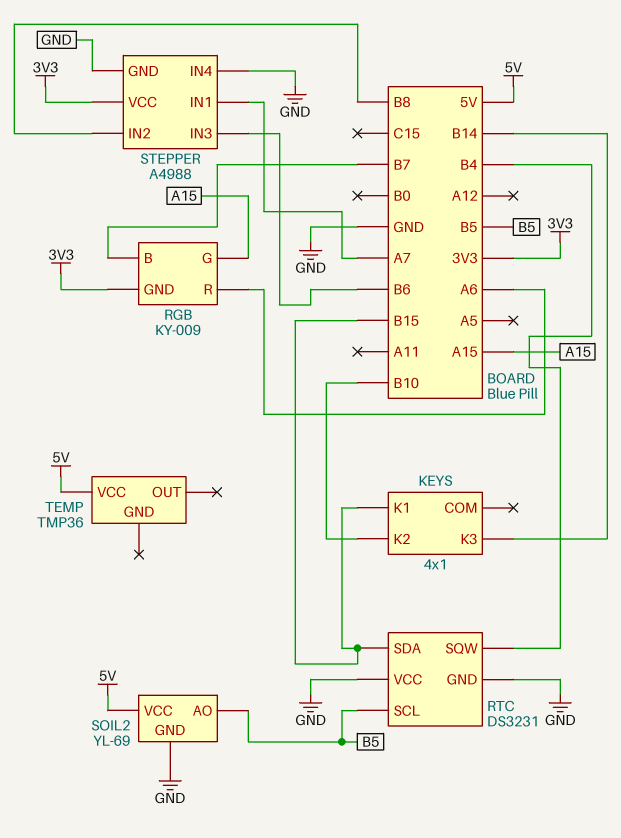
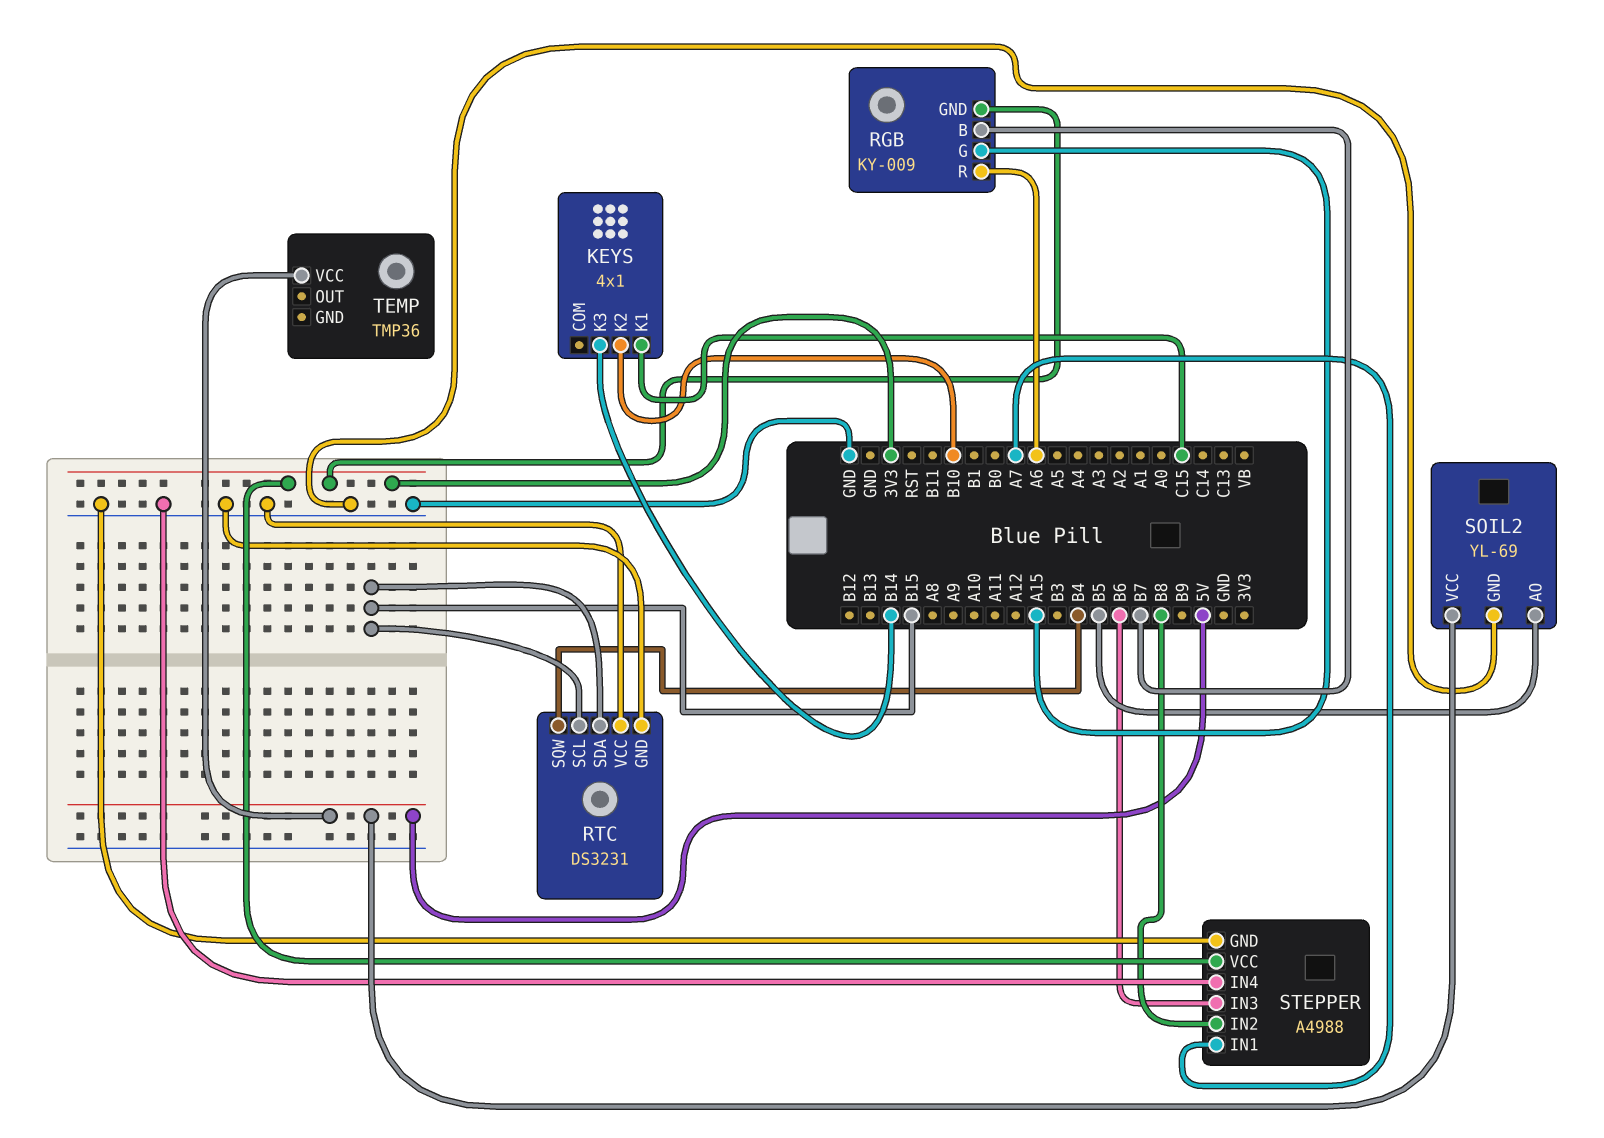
KEYS pin K1: B15 -> C15
RTC pin SCL: B5 -> B15

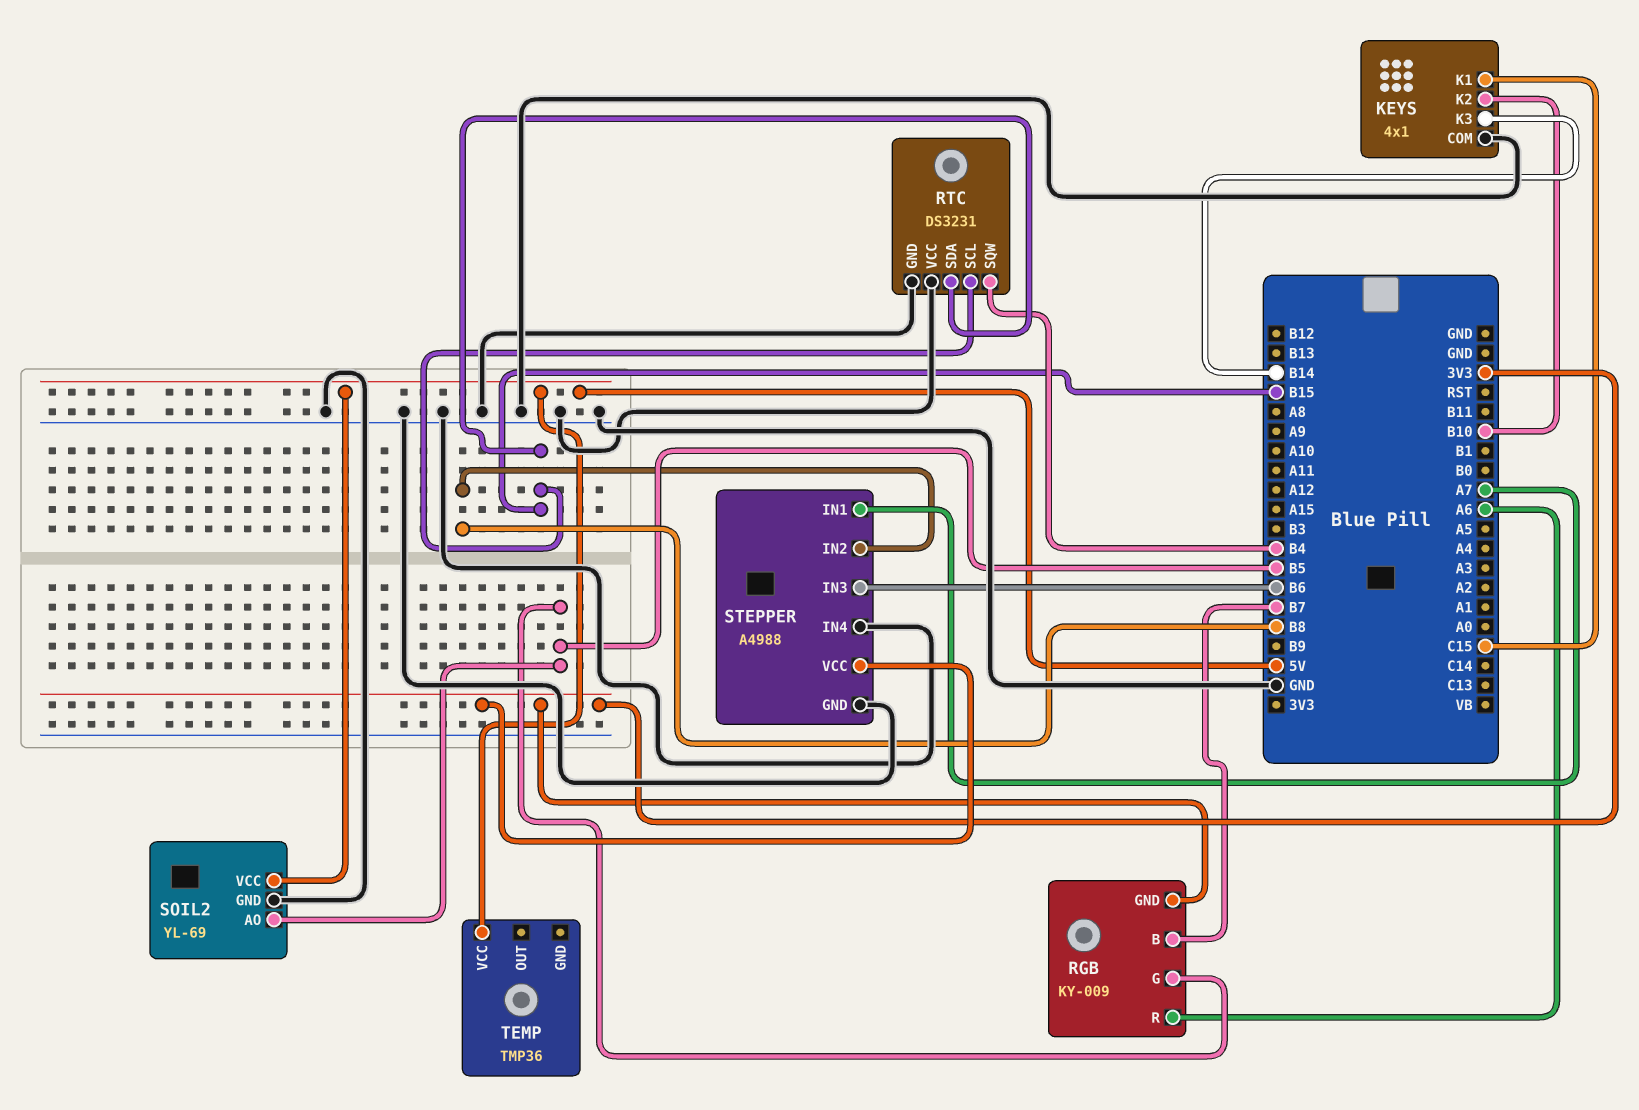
KEYS pin COM: none -> GND
RGB pin G: A15 -> B5

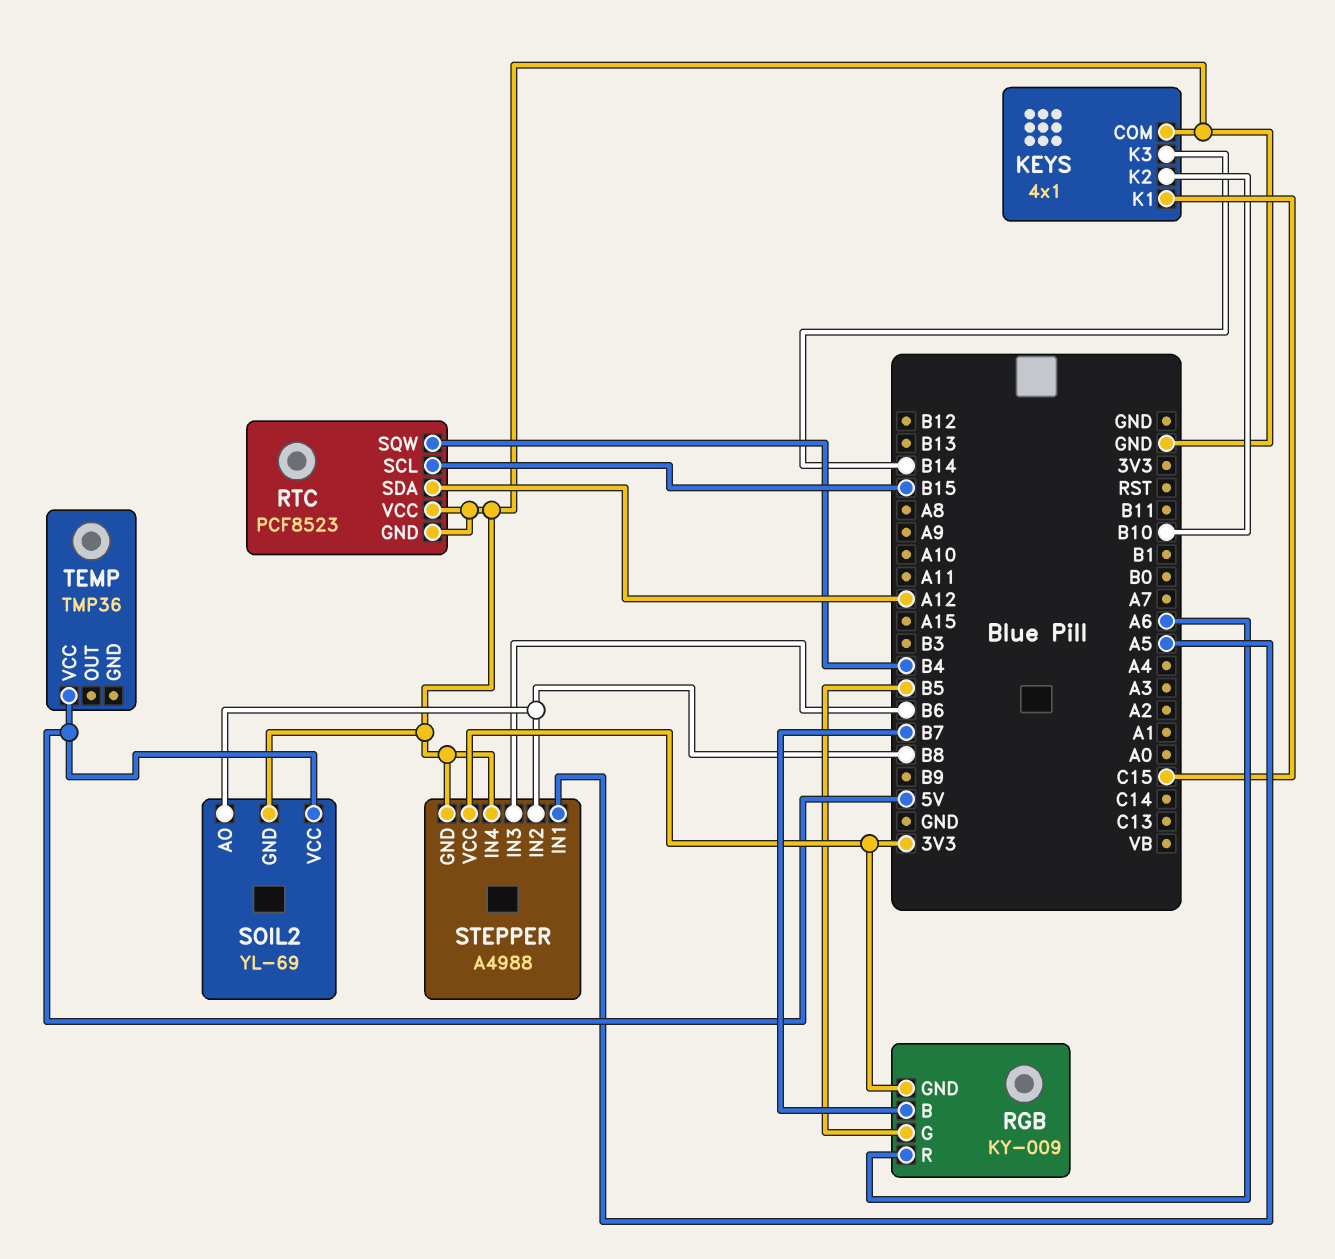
RTC: DS3231 -> PCF8523
RTC pin SDA: B15 -> A12
SOIL2 pin AO: B5 -> B8
STEPPER pin IN1: A7 -> A5

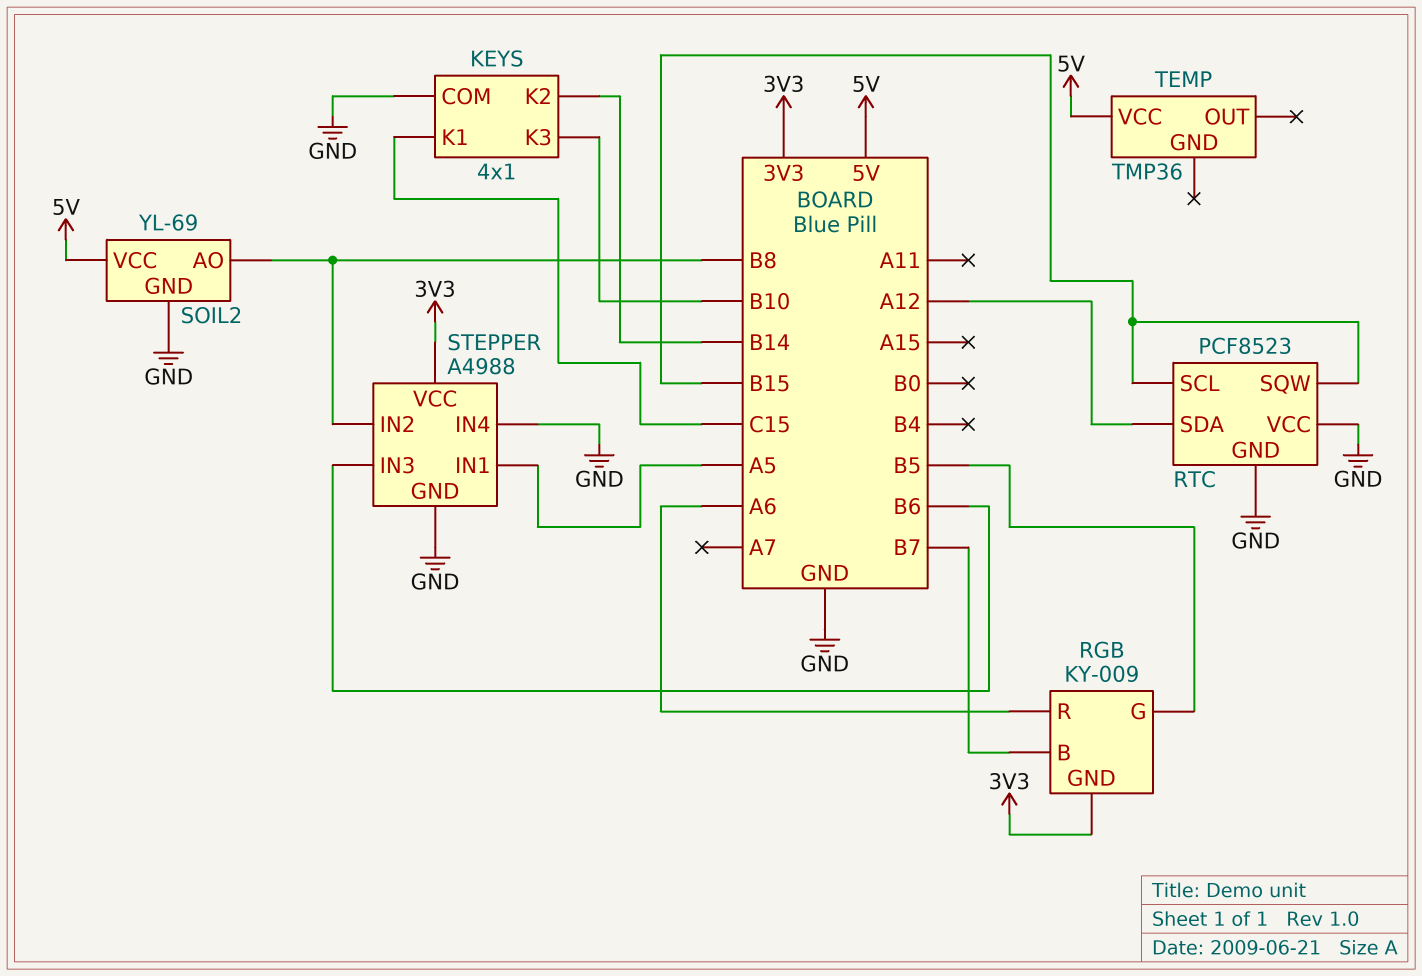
KEYS pin K2: B10 -> B14
KEYS pin K3: B14 -> B10
RTC pin SQW: B4 -> B15

